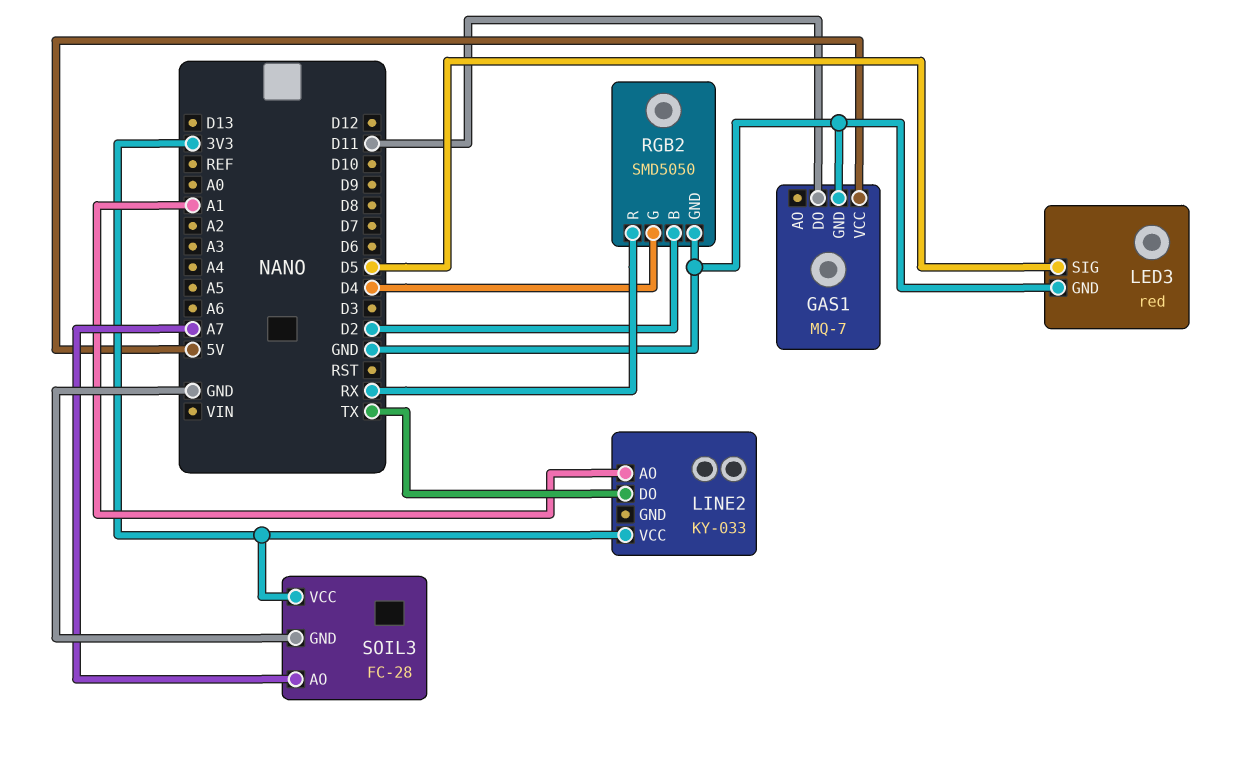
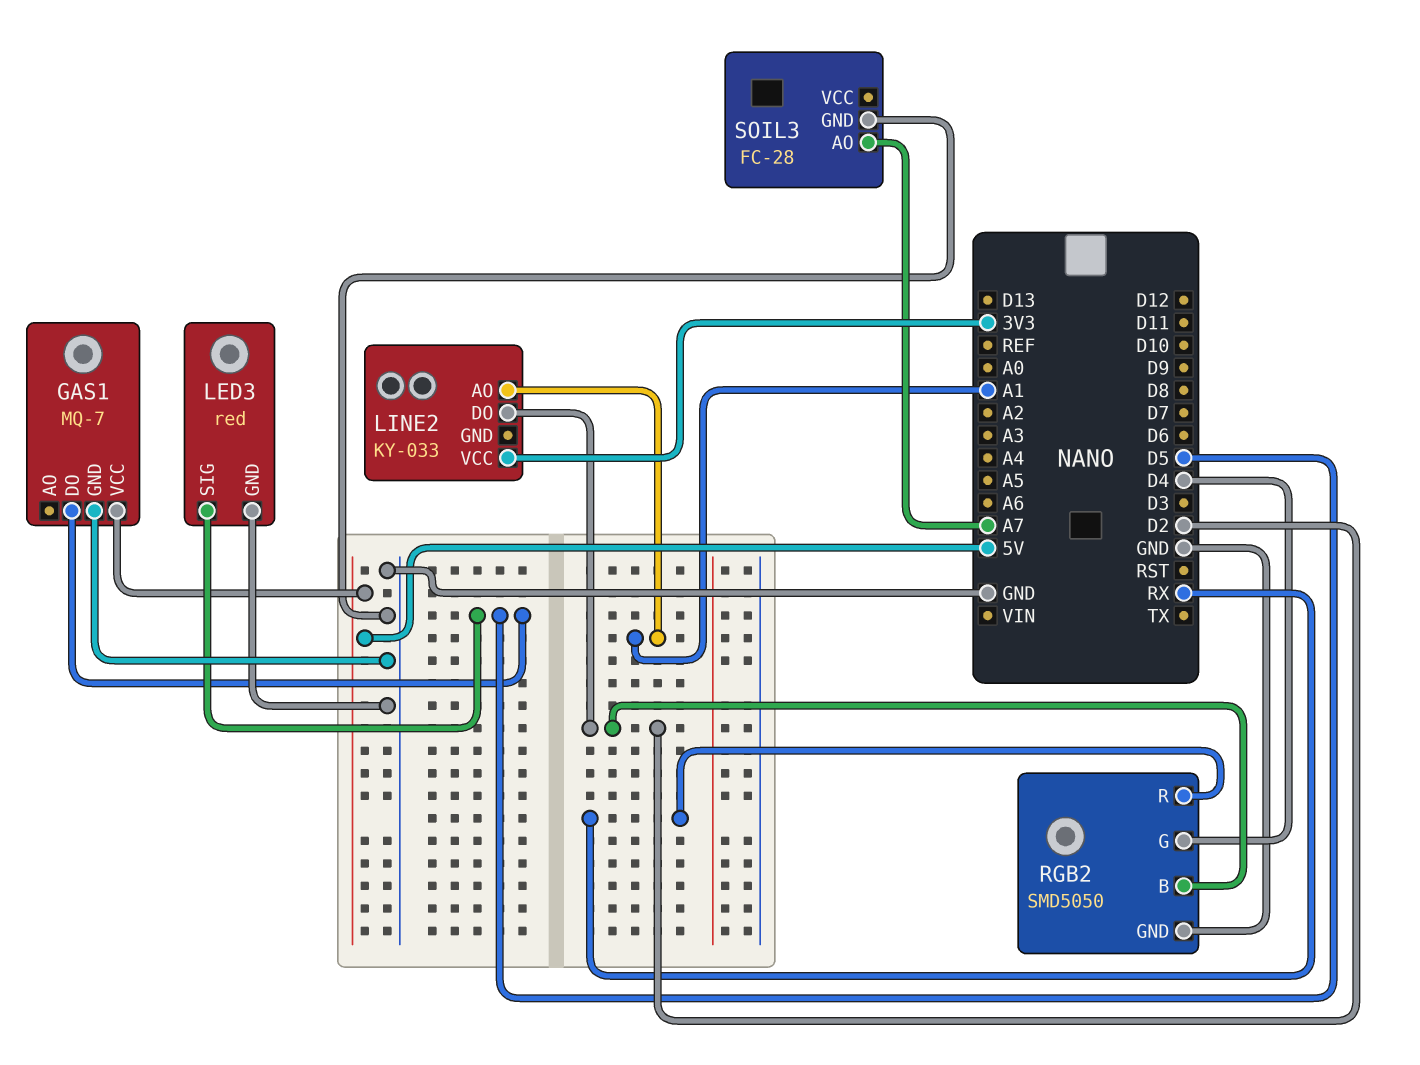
GAS1 pin DO: D11 -> D5
LINE2 pin DO: TX -> D2
SOIL3 pin VCC: 3V3 -> none

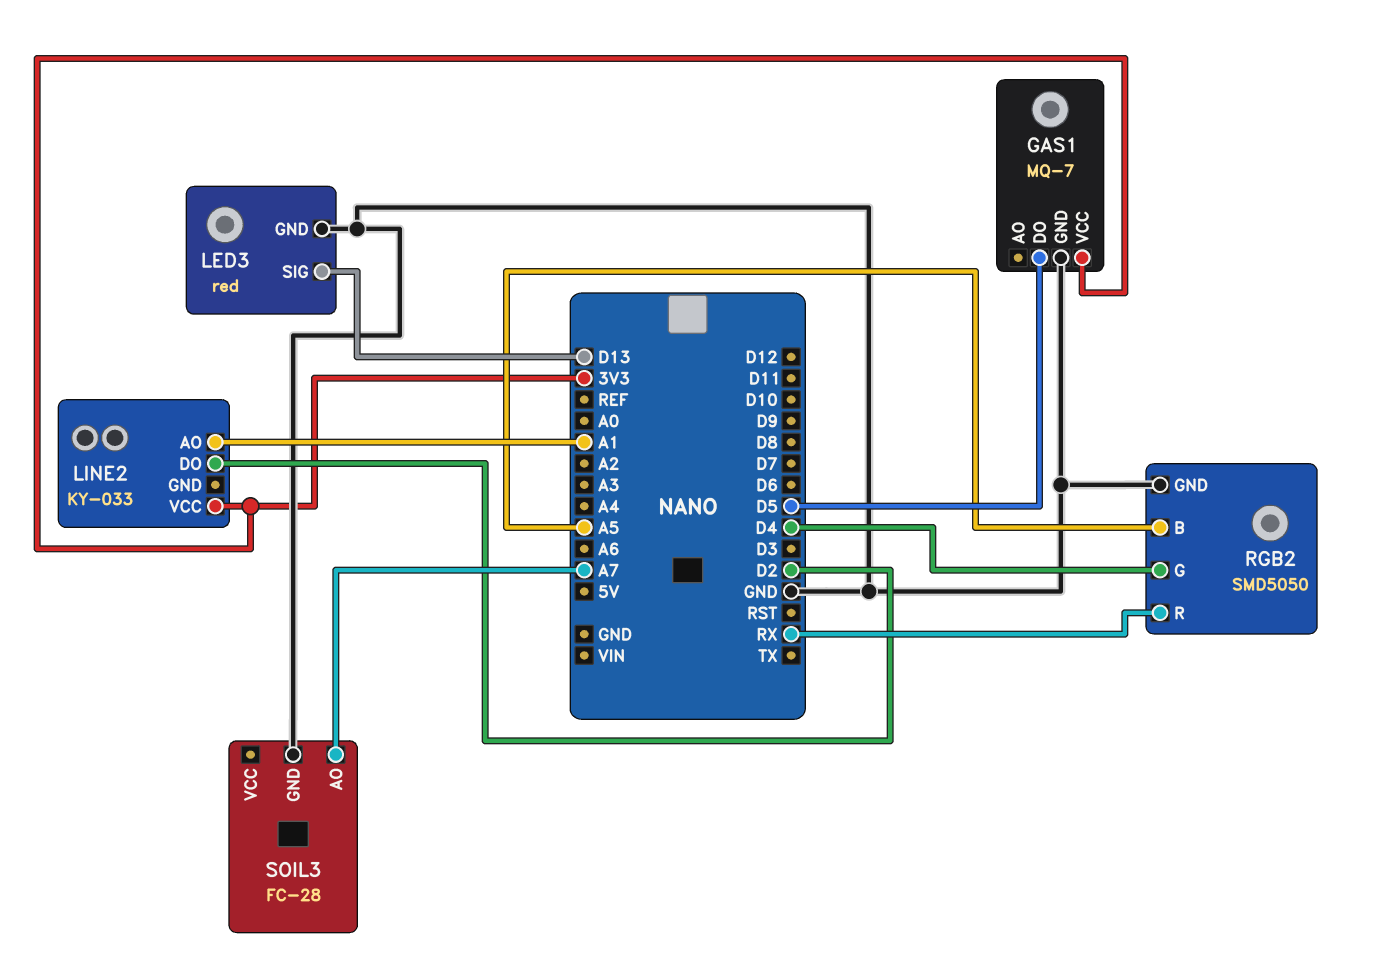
GAS1 pin VCC: 5V -> 3V3
LED3 pin SIG: D5 -> D13
RGB2 pin B: D2 -> A5

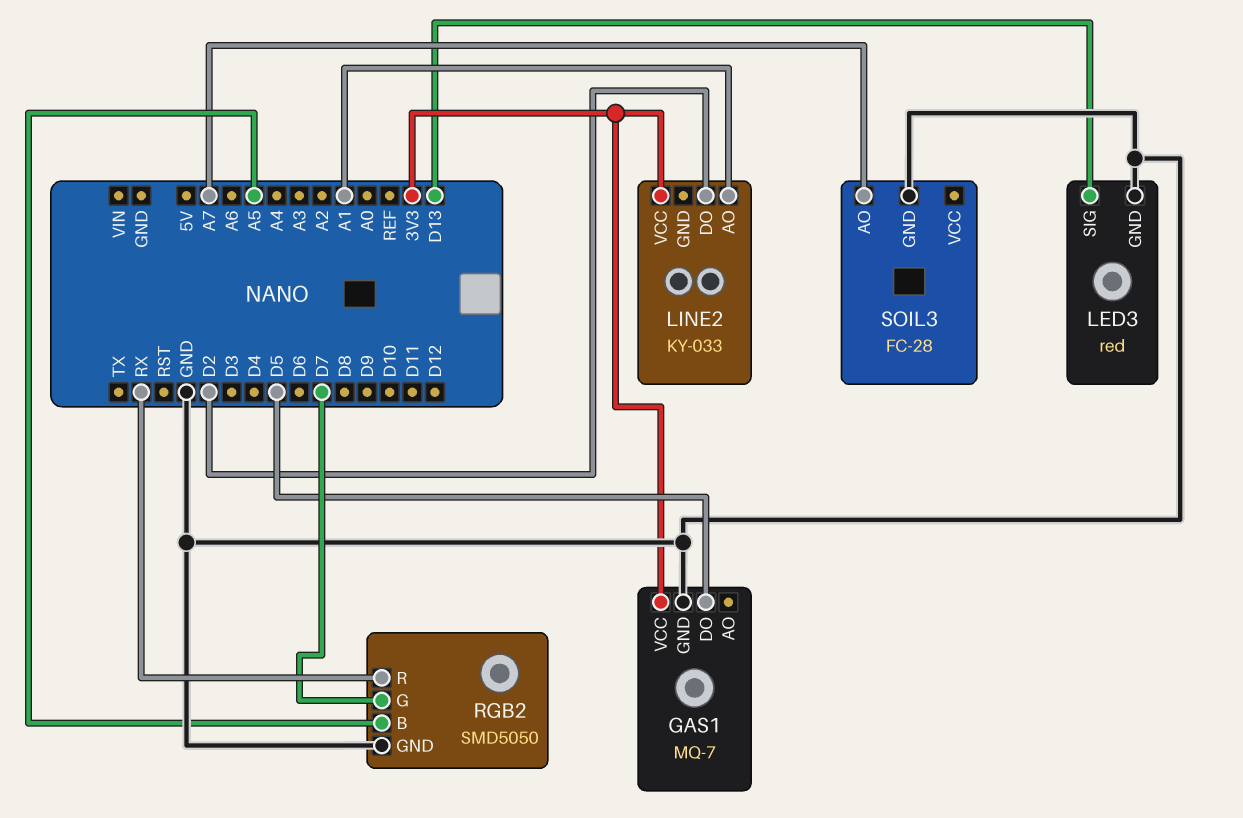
RGB2 pin G: D4 -> D7

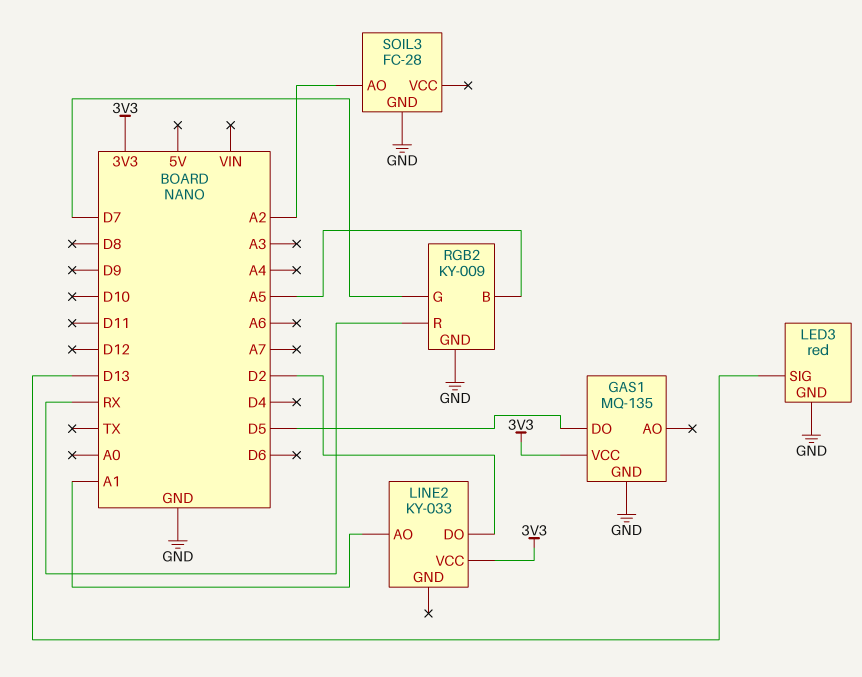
GAS1: MQ-7 -> MQ-135
RGB2: SMD5050 -> KY-009
SOIL3 pin AO: A7 -> A2

